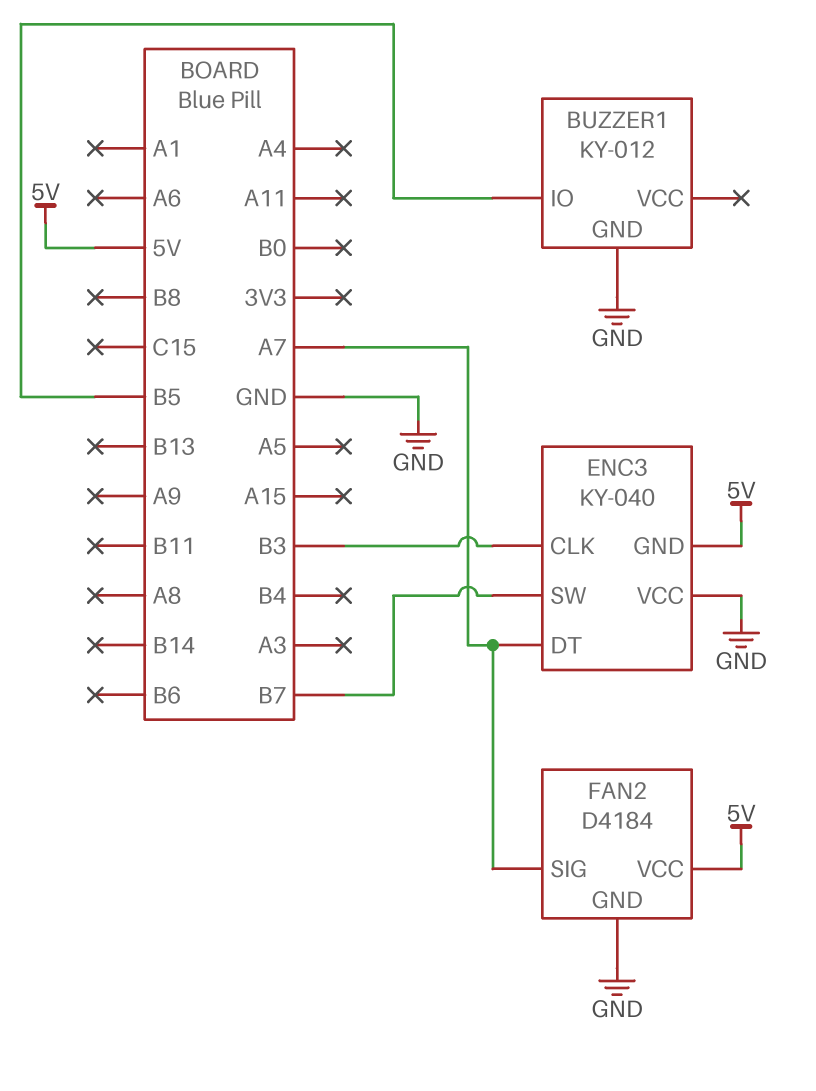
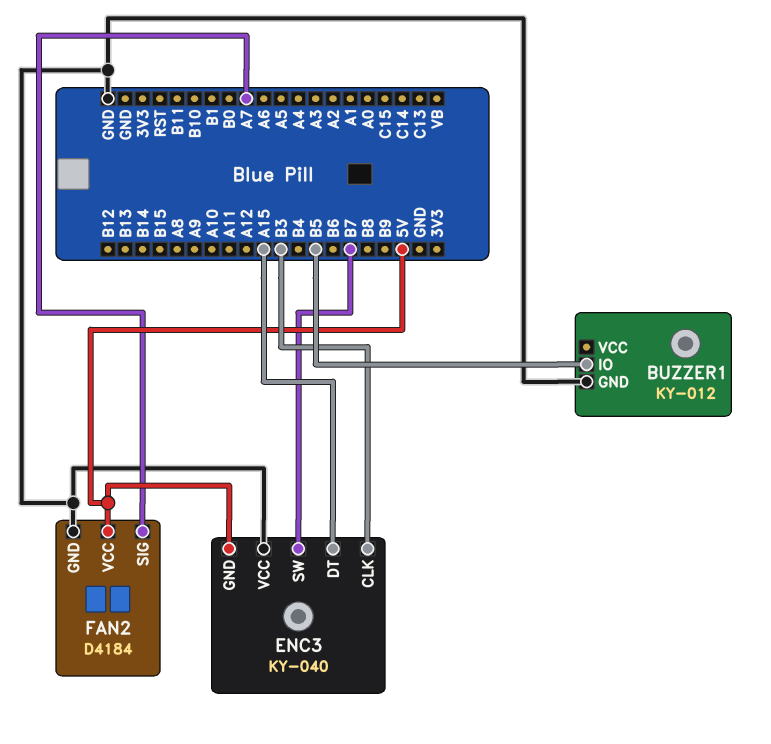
ENC3 pin DT: A7 -> A15

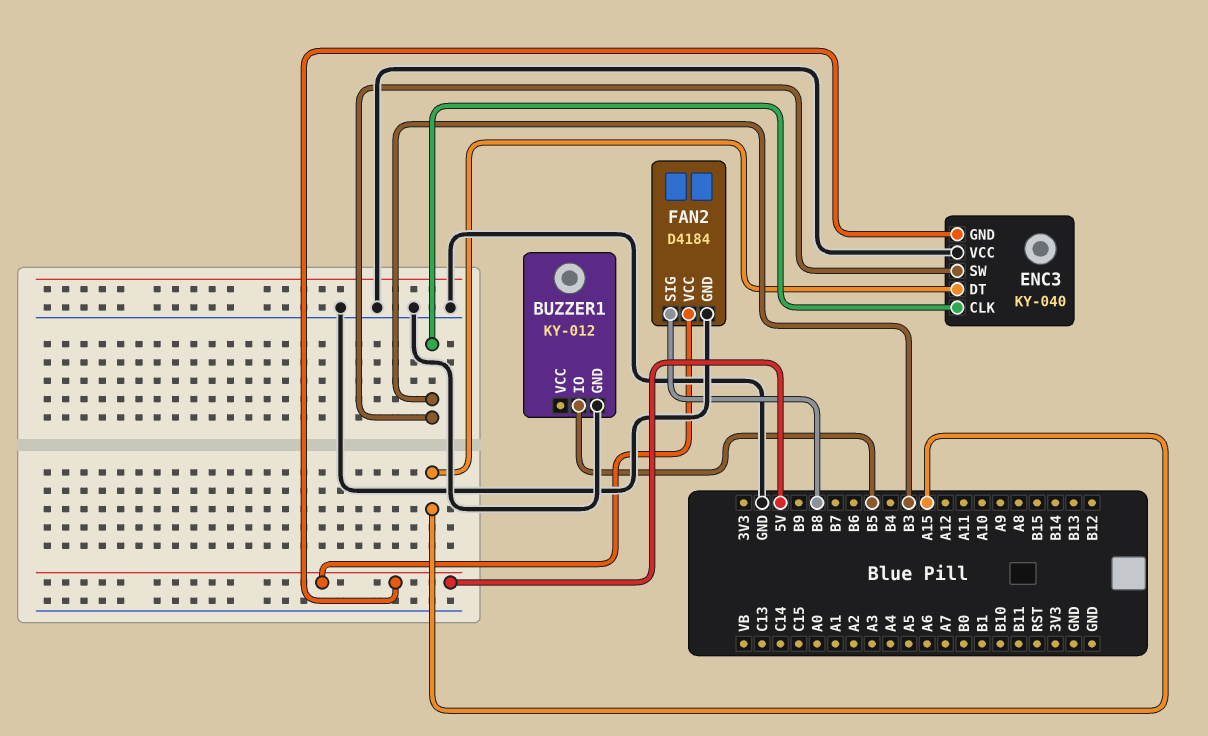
ENC3 pin SW: B7 -> B3
FAN2 pin SIG: A7 -> B8

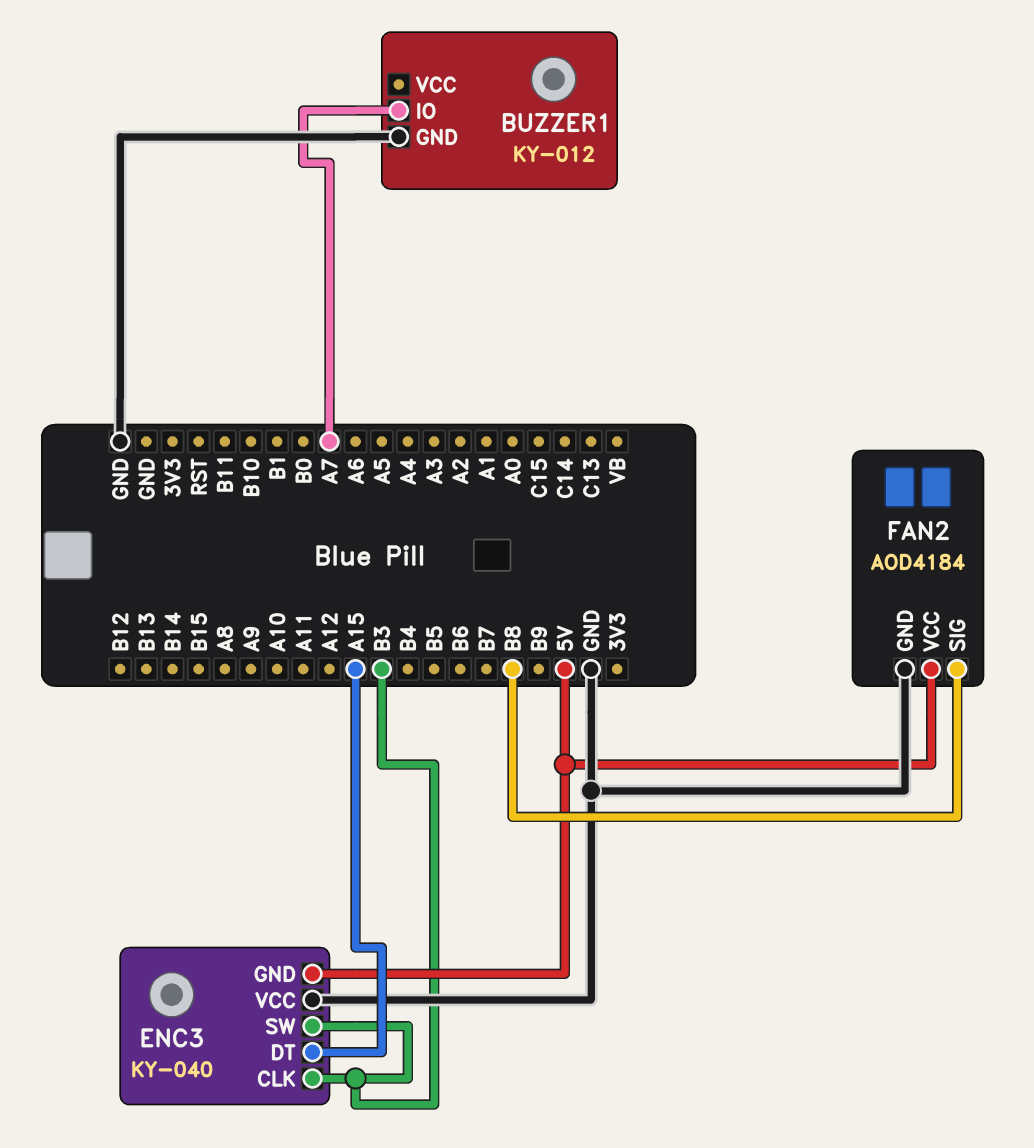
BUZZER1 pin IO: B5 -> A7
FAN2: D4184 -> AOD4184

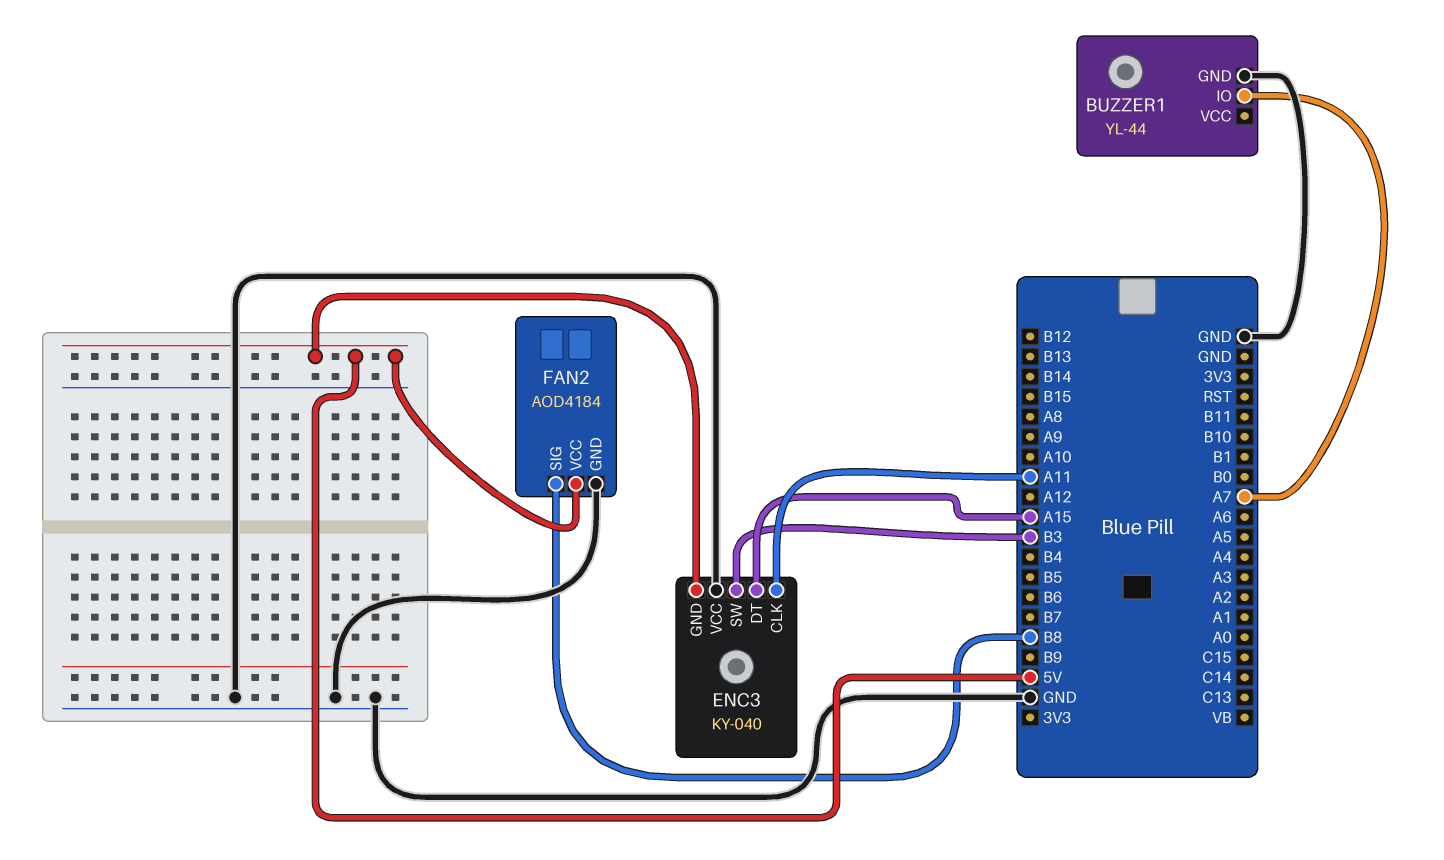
BUZZER1: KY-012 -> YL-44
ENC3 pin CLK: B3 -> A11

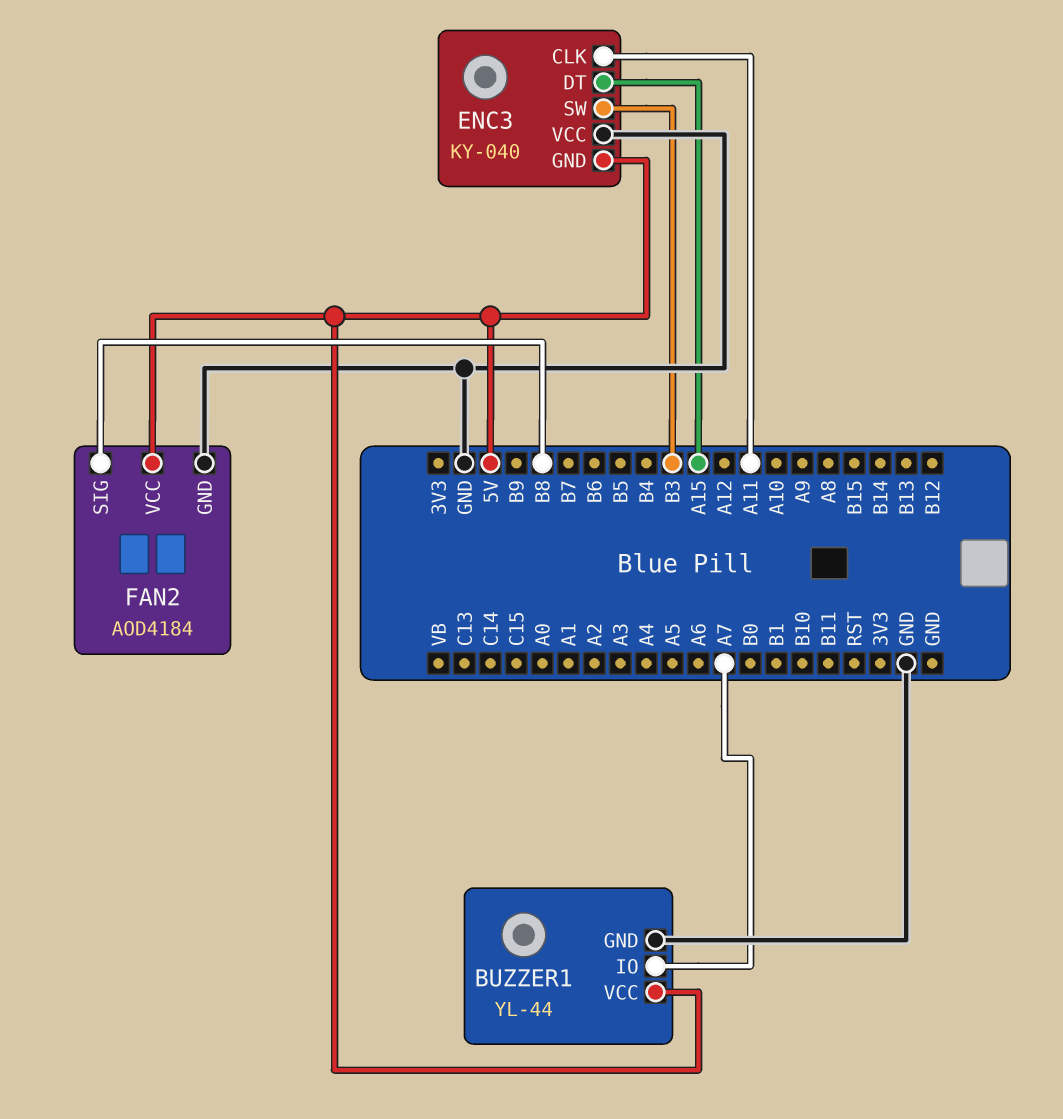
BUZZER1 pin VCC: none -> 5V

